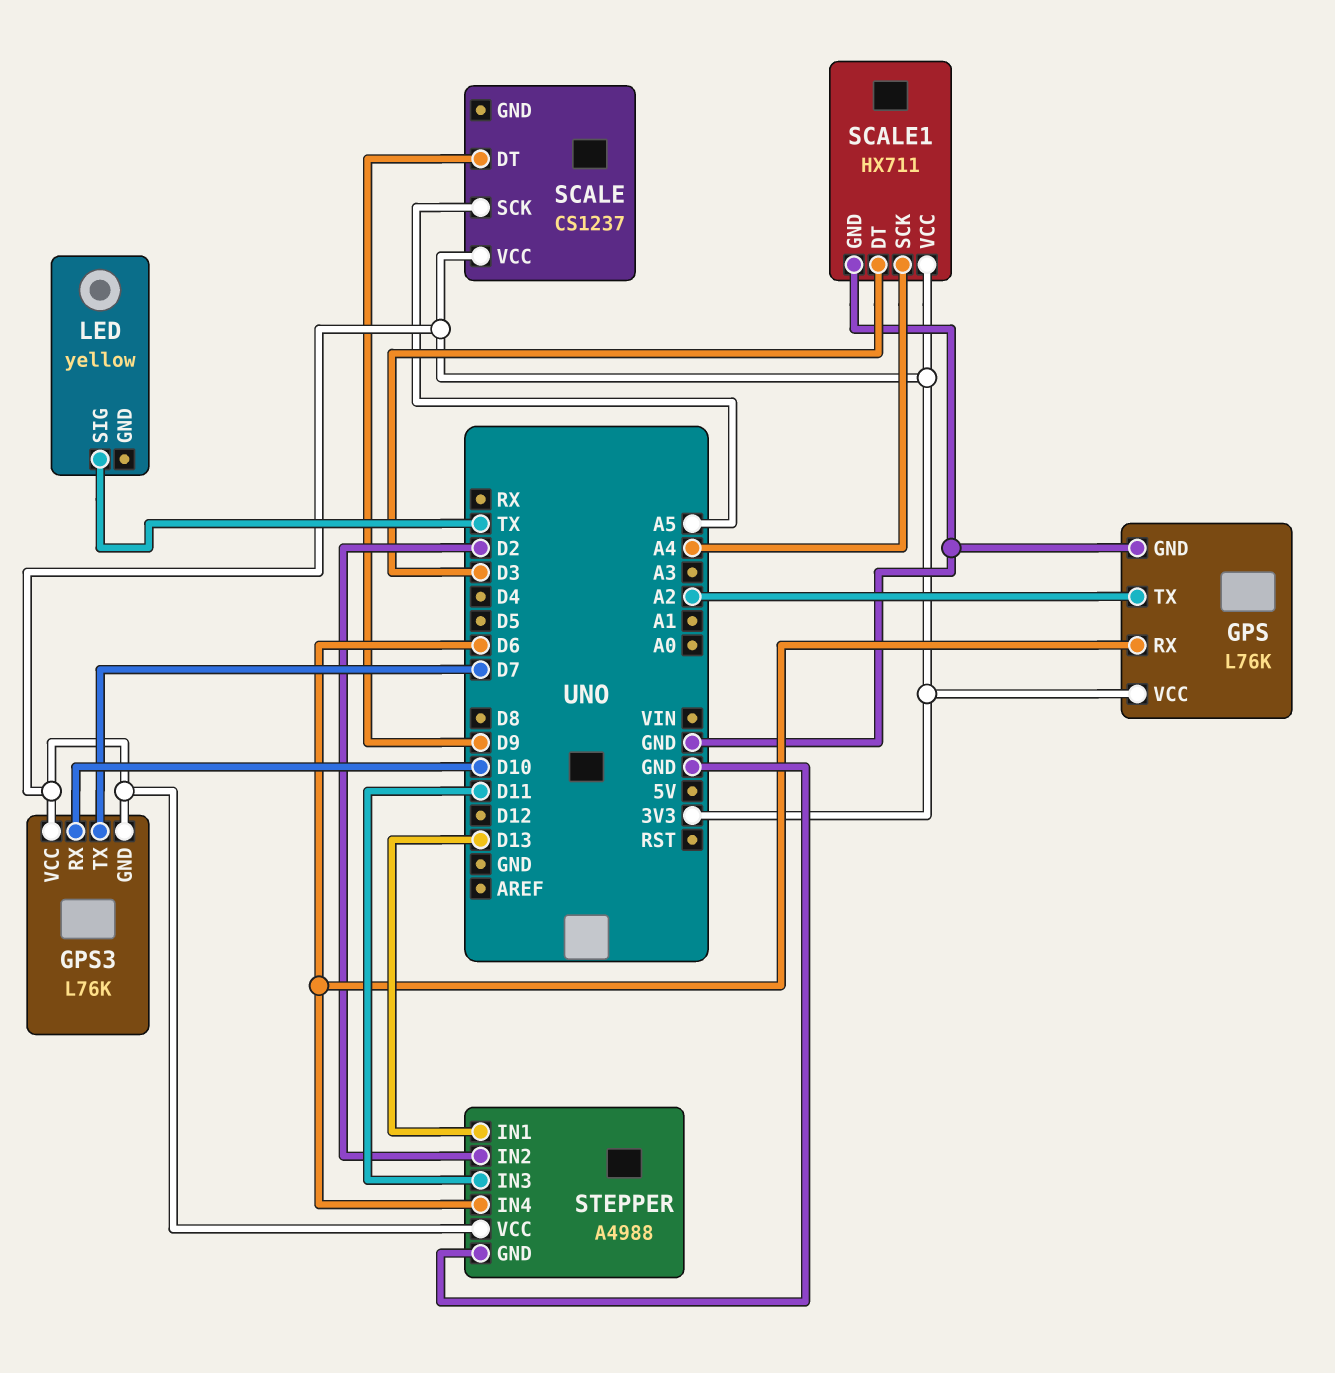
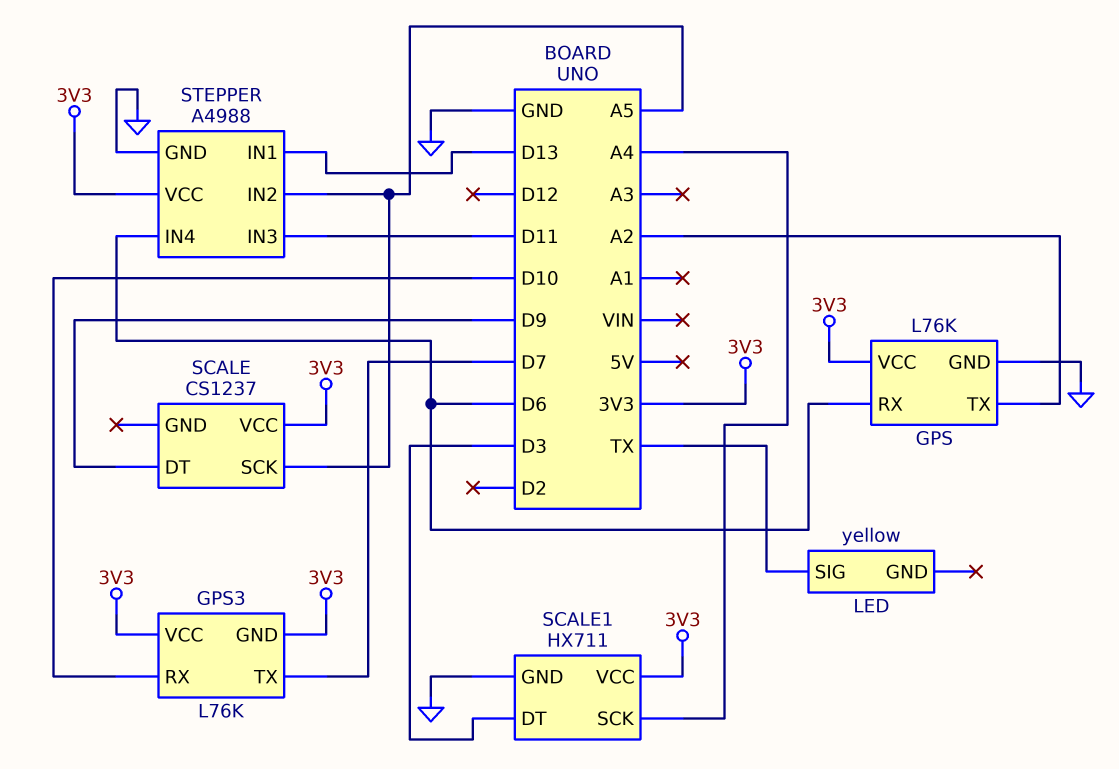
STEPPER pin IN2: D2 -> A5

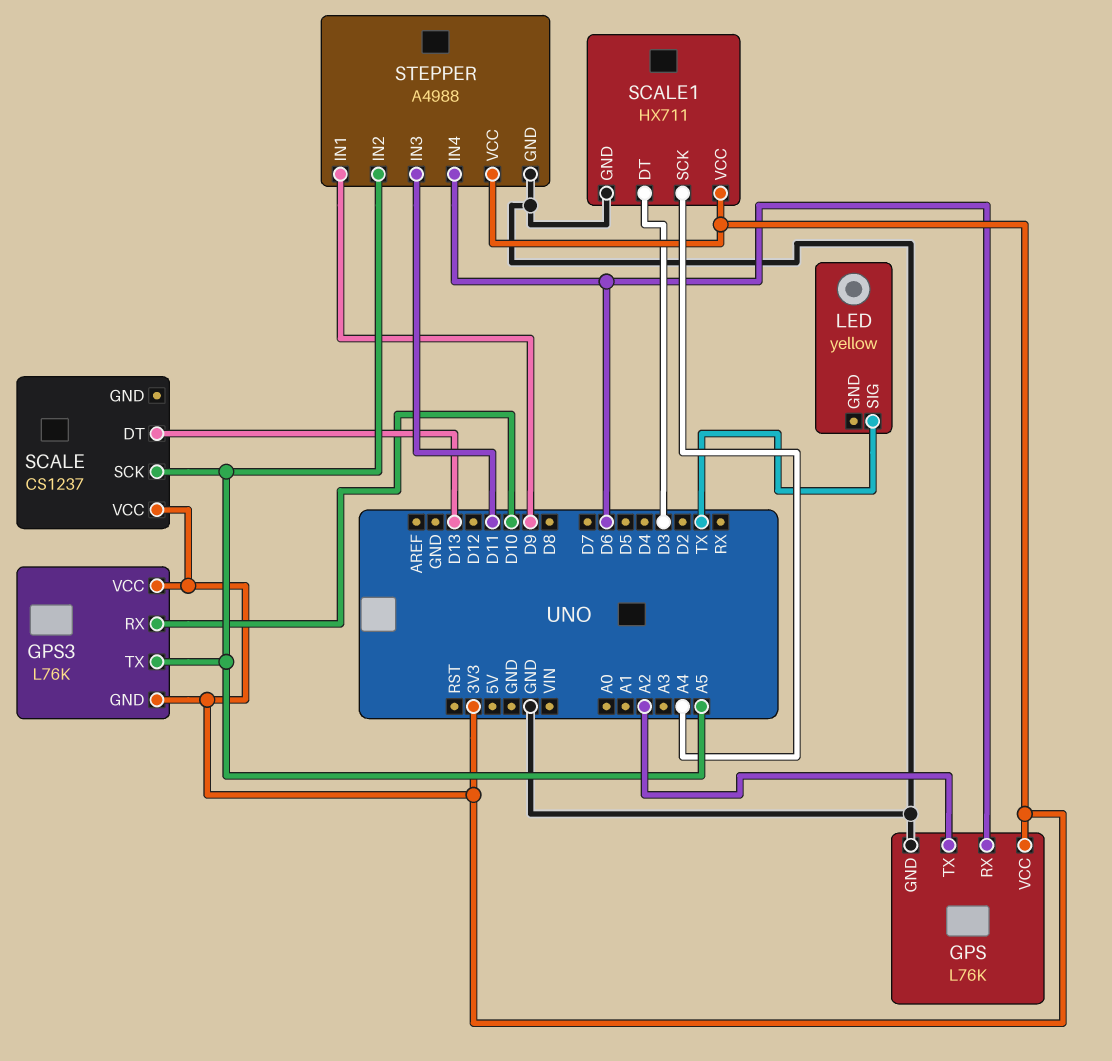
GPS3 pin TX: D7 -> A5
SCALE pin DT: D9 -> D13
STEPPER pin IN1: D13 -> D9

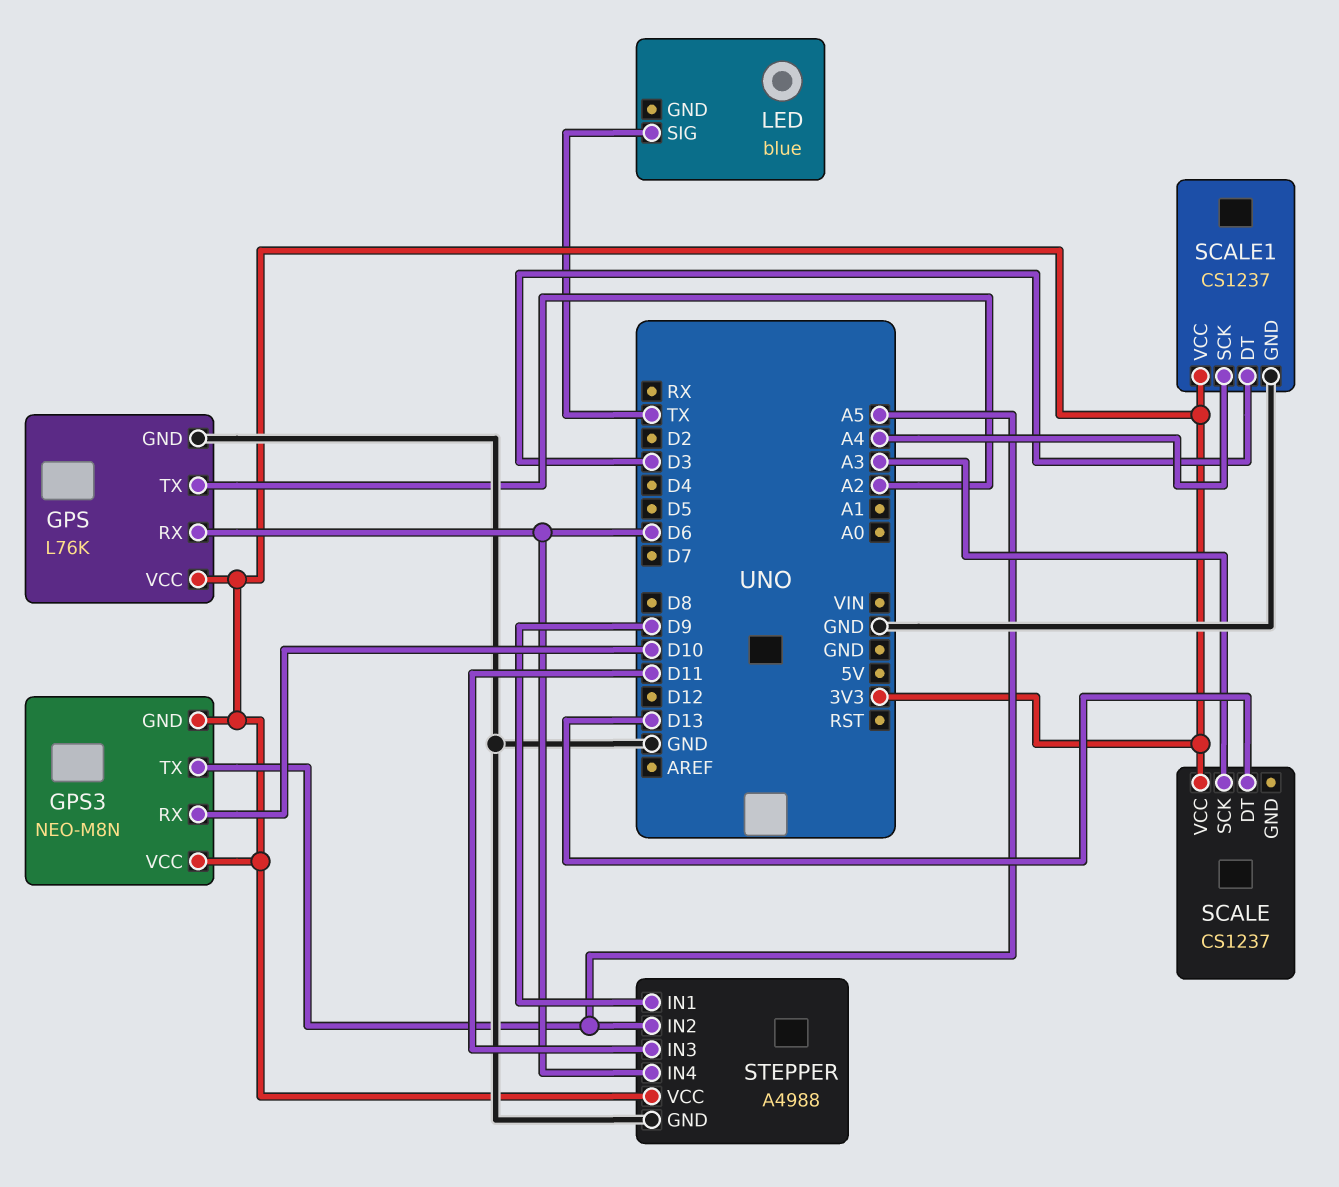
GPS3: L76K -> NEO-M8N
LED: yellow -> blue
SCALE pin SCK: A5 -> A3
SCALE1: HX711 -> CS1237

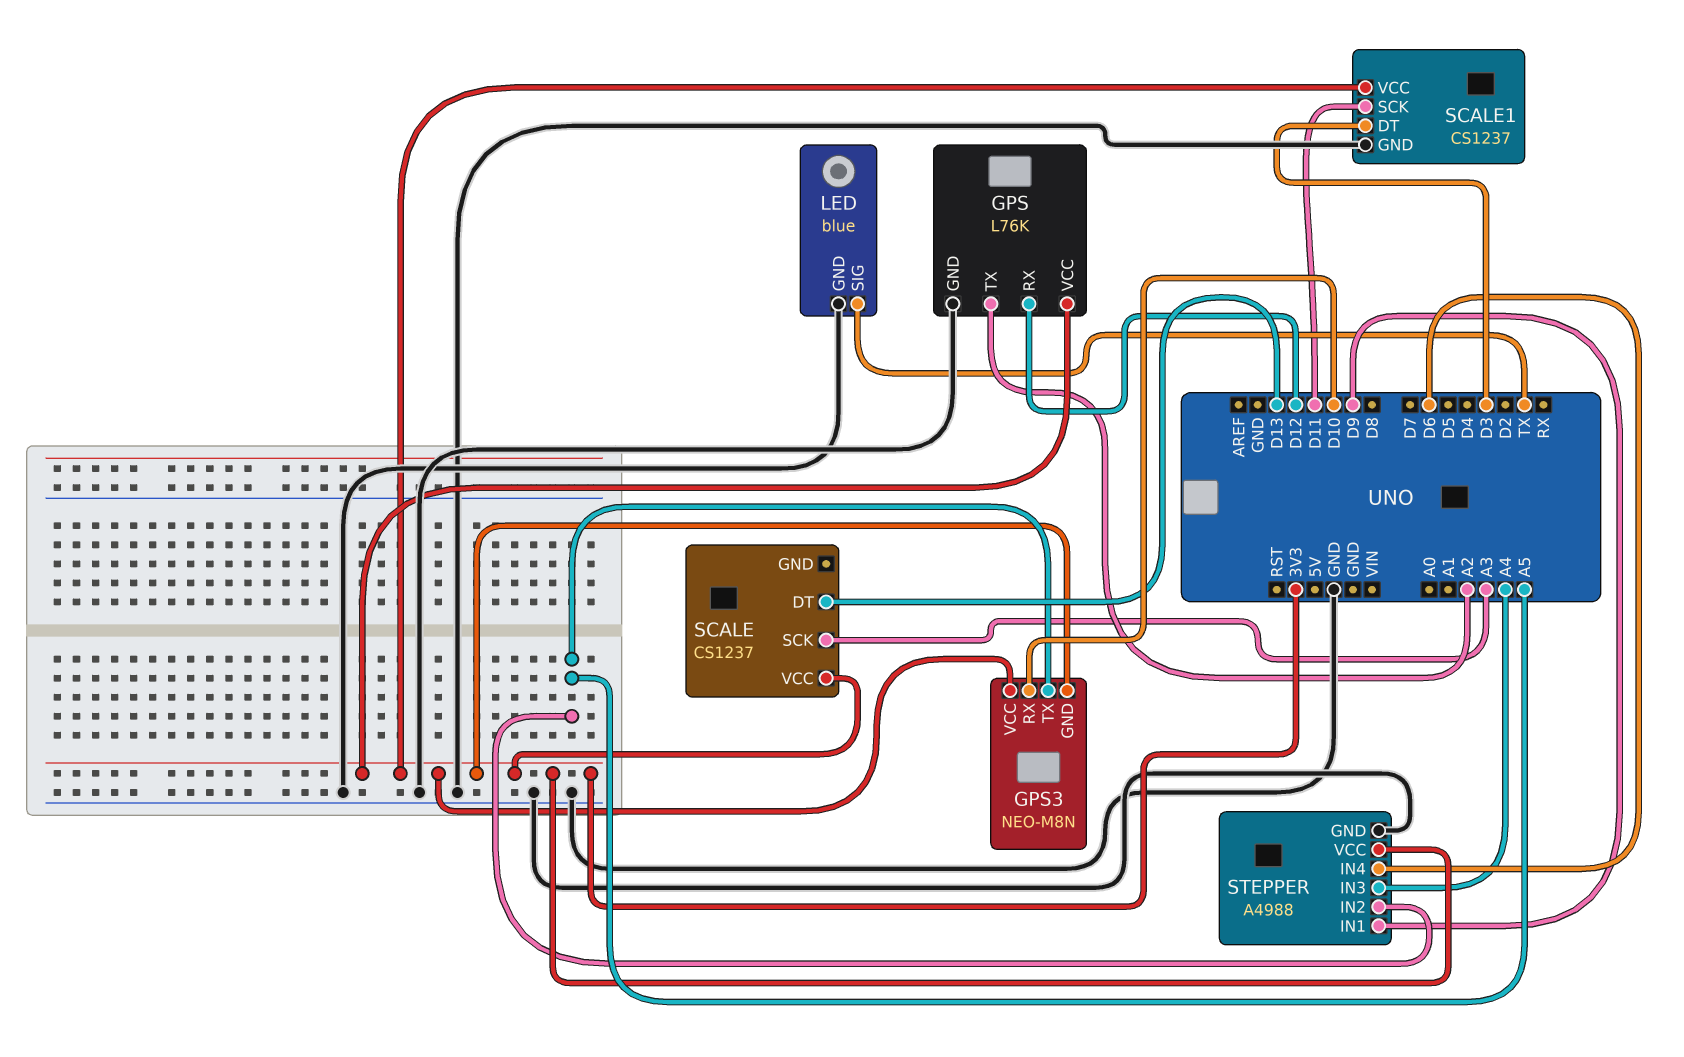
GPS pin RX: D6 -> D12
LED pin GND: none -> GND
SCALE1 pin SCK: A4 -> D11
STEPPER pin IN3: D11 -> A4

